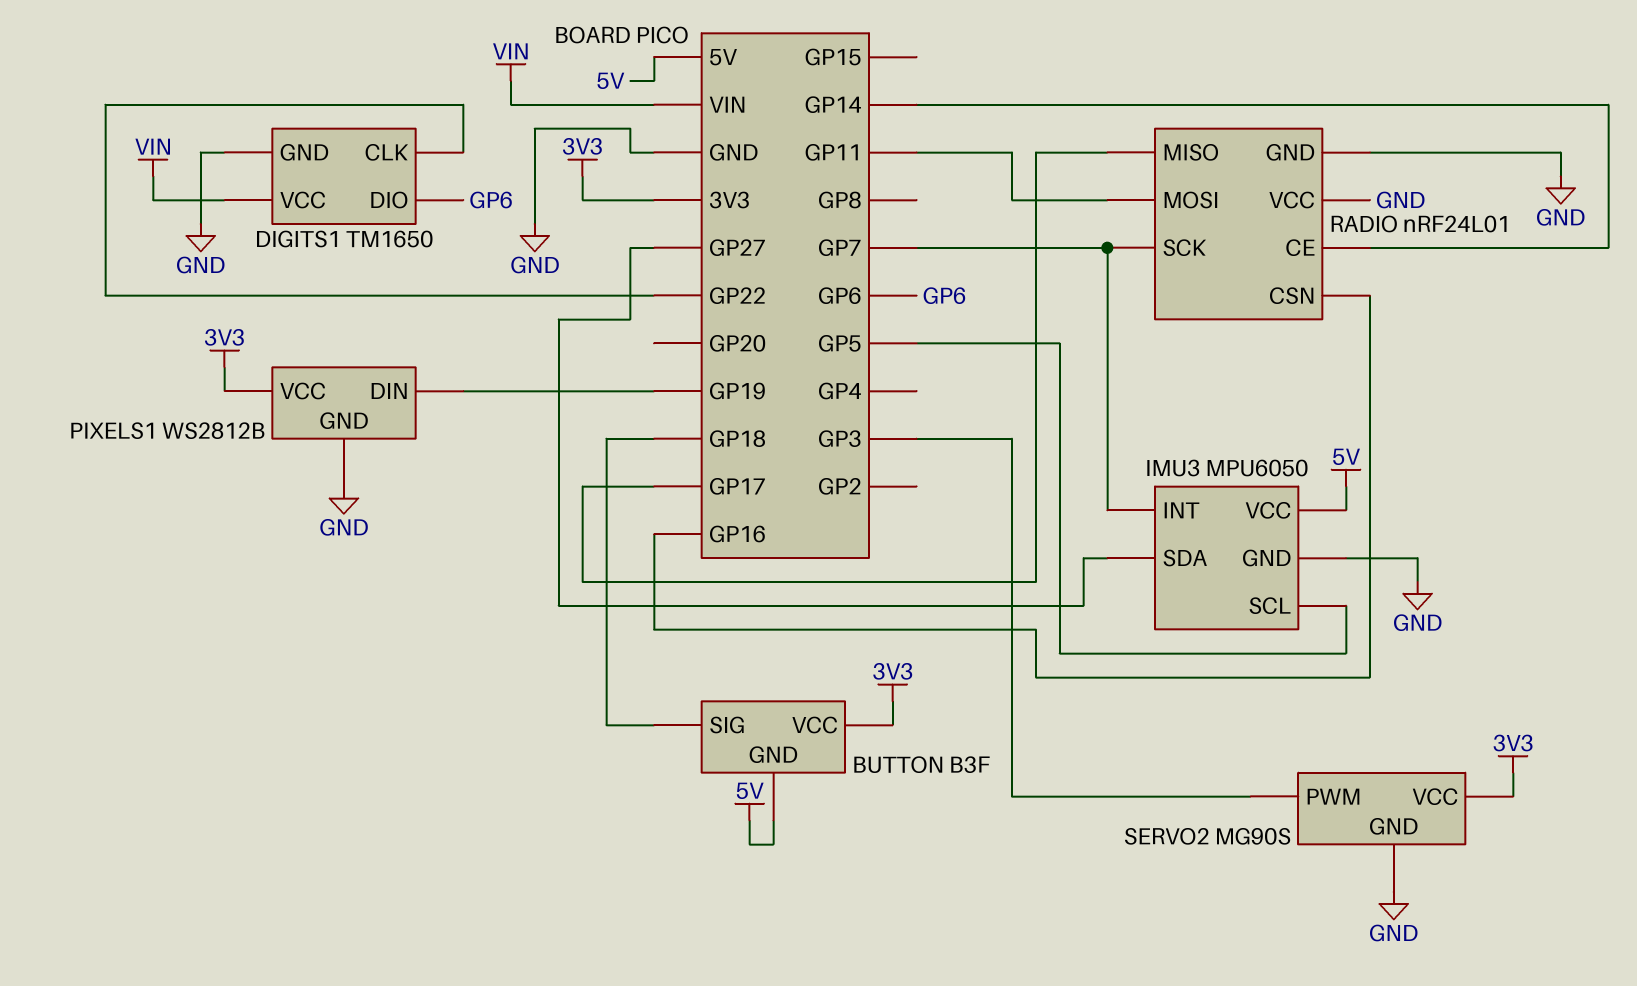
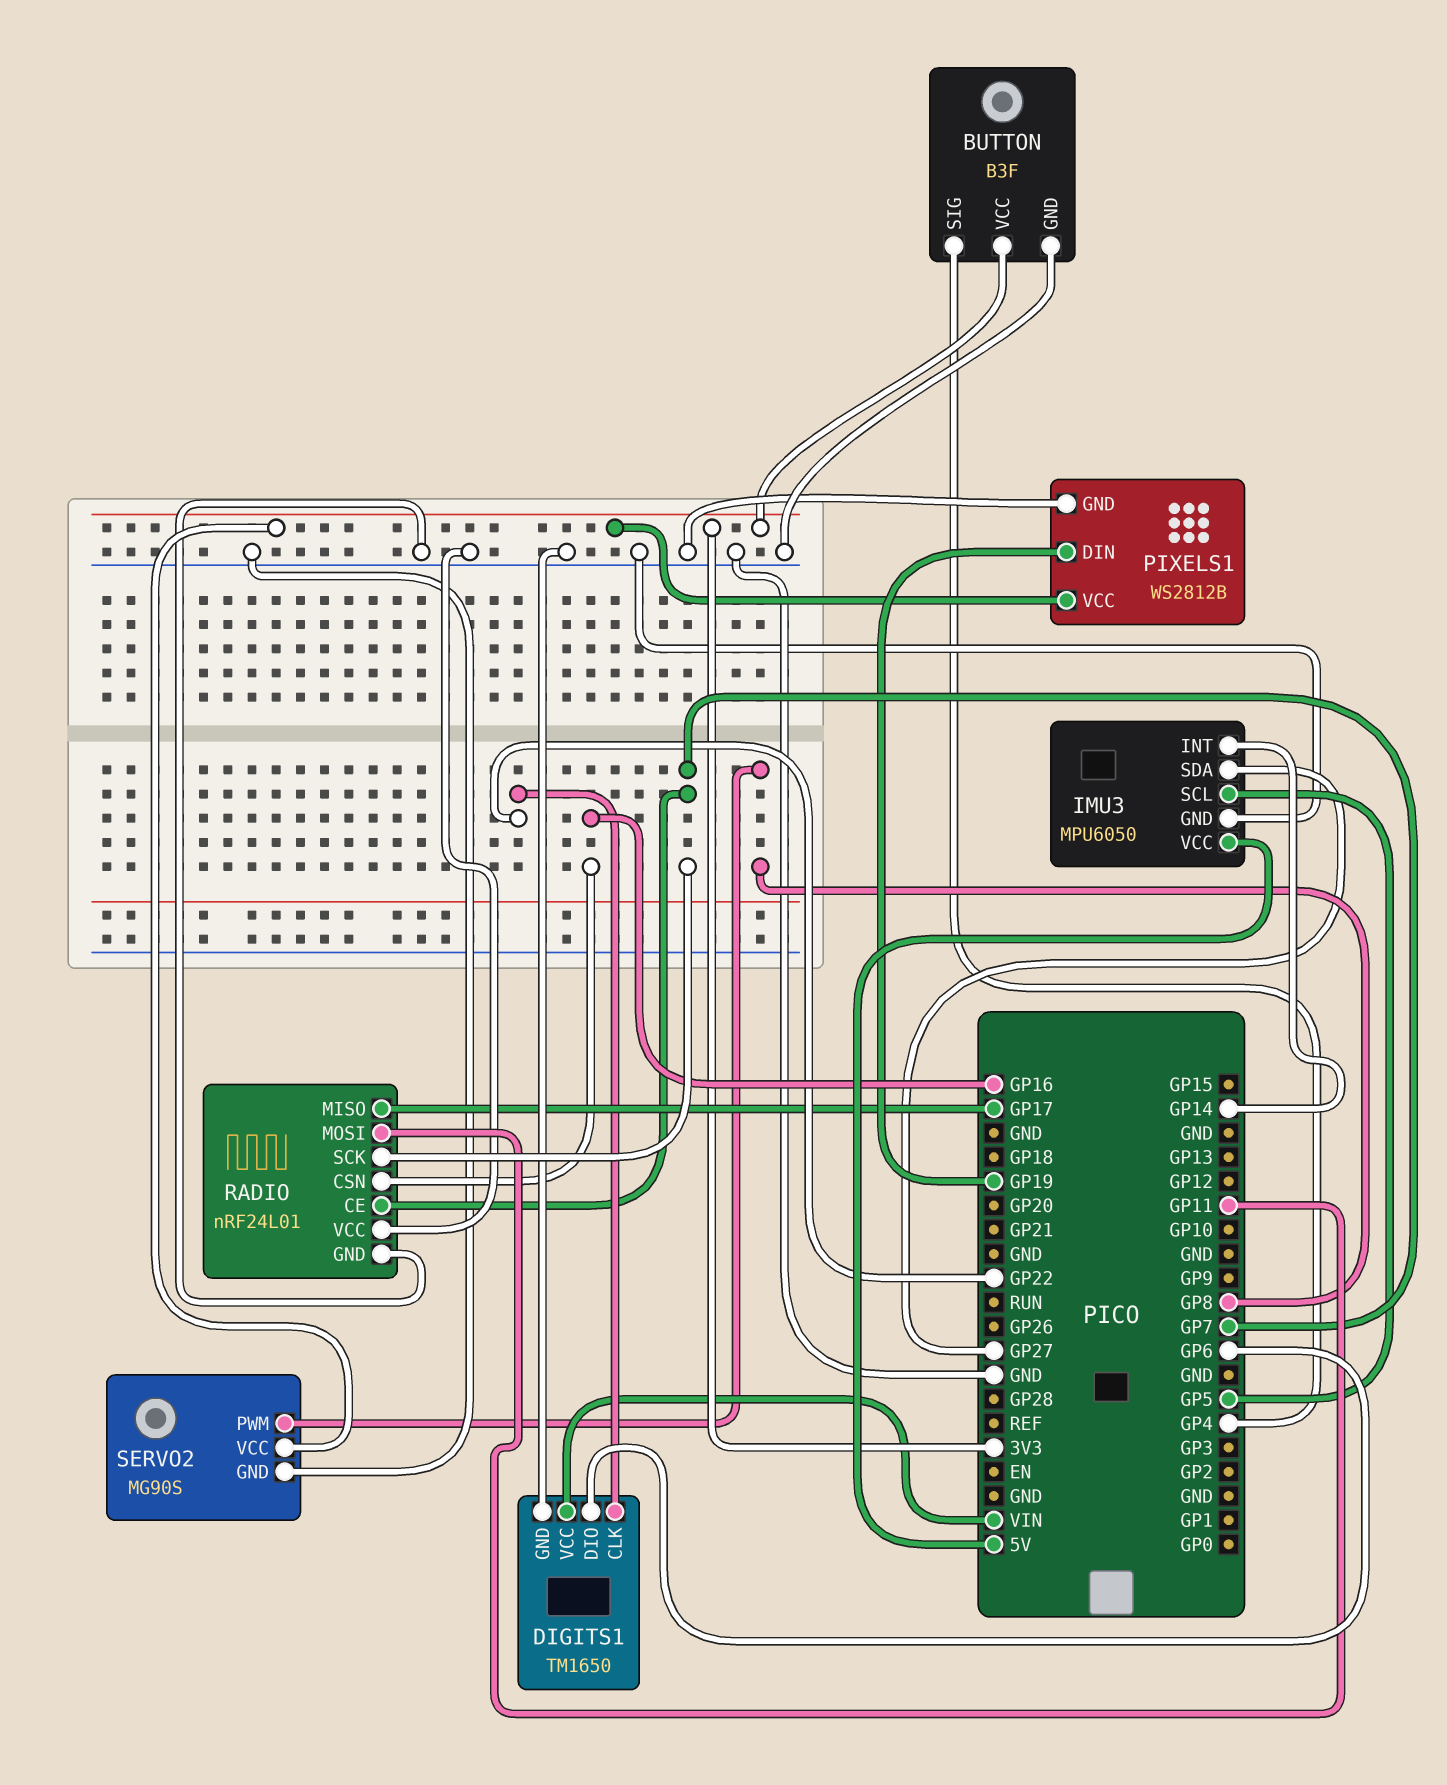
BUTTON pin GND: 5V -> GND
BUTTON pin SIG: GP18 -> GP4
IMU3 pin INT: GP7 -> GP14
RADIO pin CE: GP14 -> GP7
SERVO2 pin PWM: GP3 -> GP8

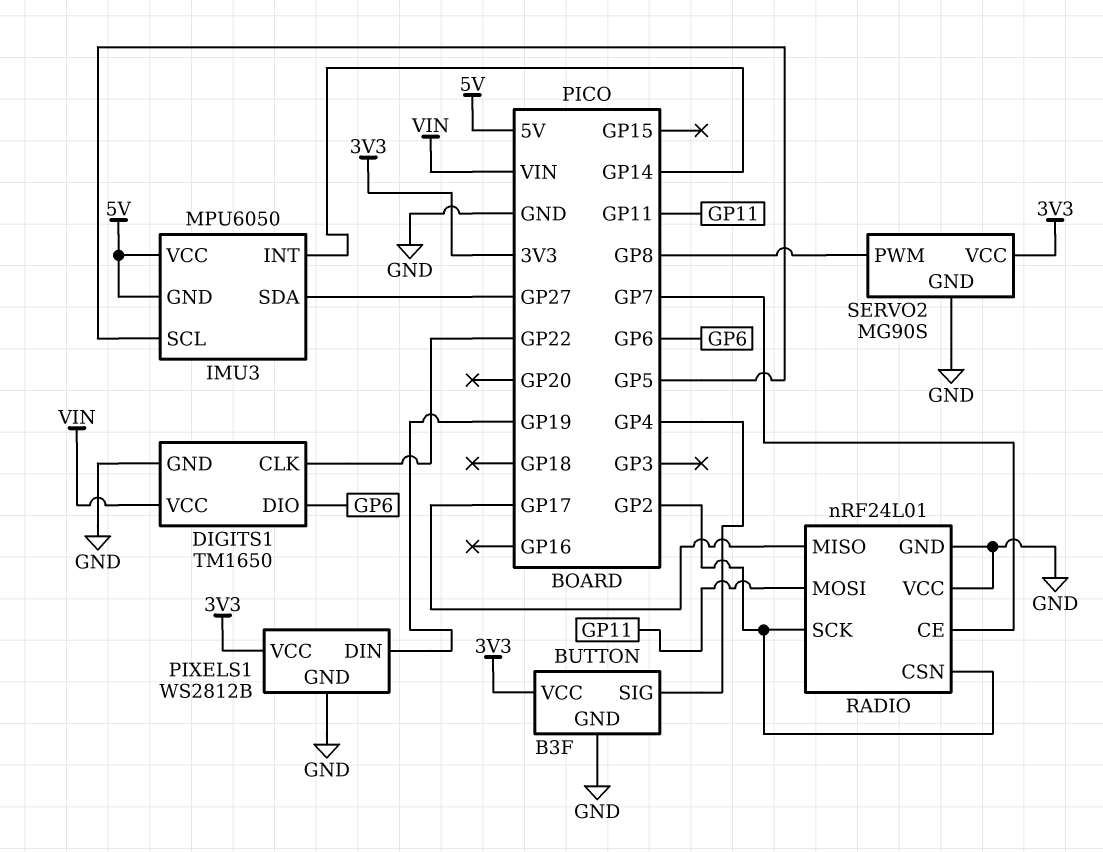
IMU3 pin GND: GND -> 5V
RADIO pin CSN: GP16 -> GP2
RADIO pin SCK: GP7 -> GP2

